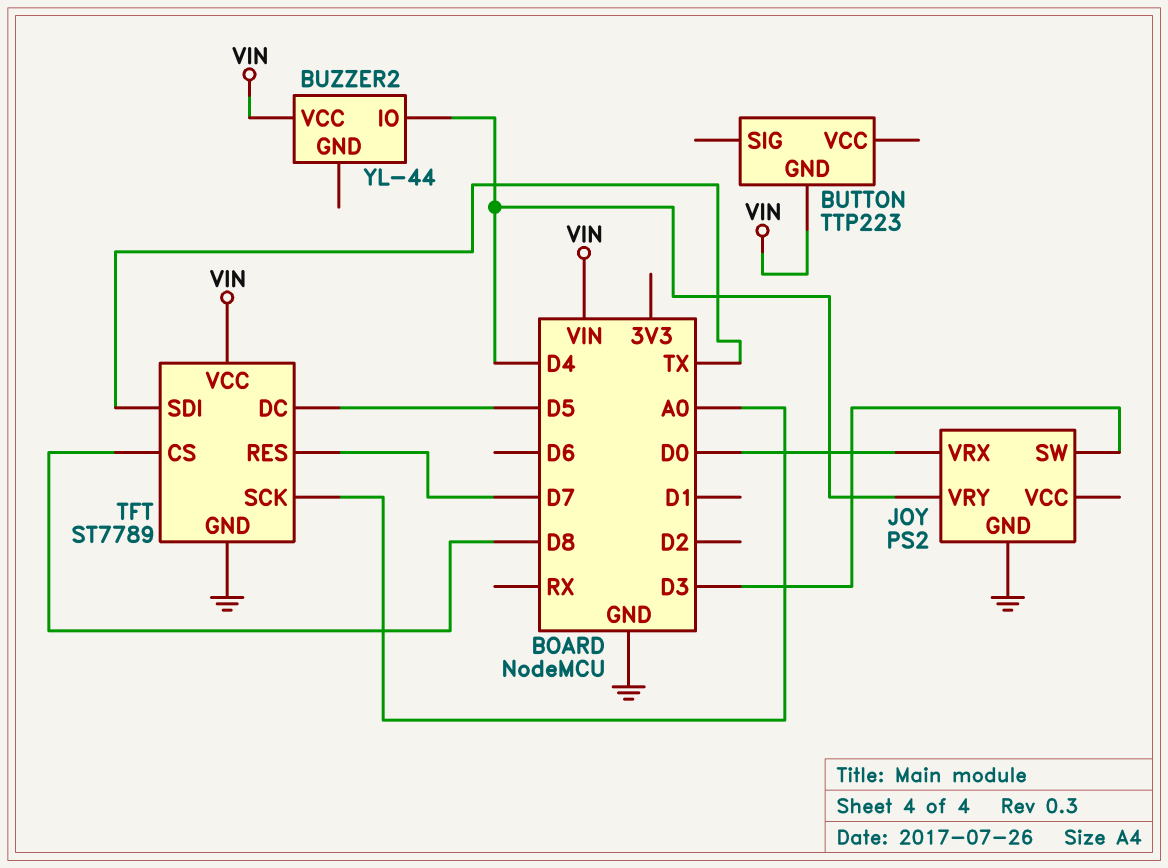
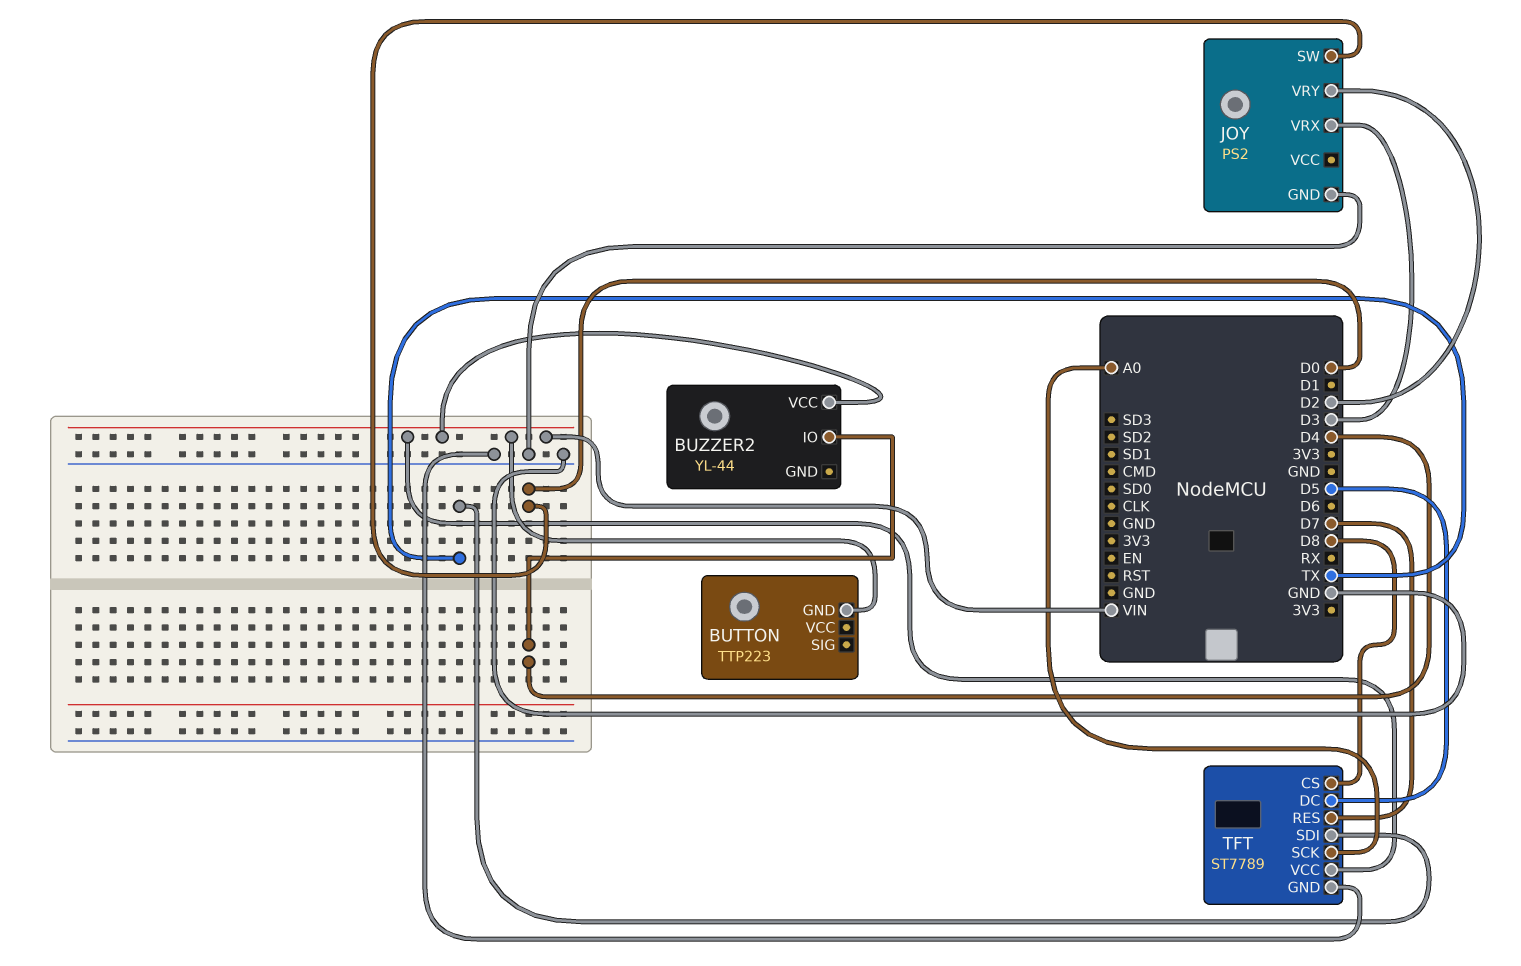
JOY pin SW: D3 -> D0
JOY pin VRX: D0 -> D3
JOY pin VRY: D4 -> D2

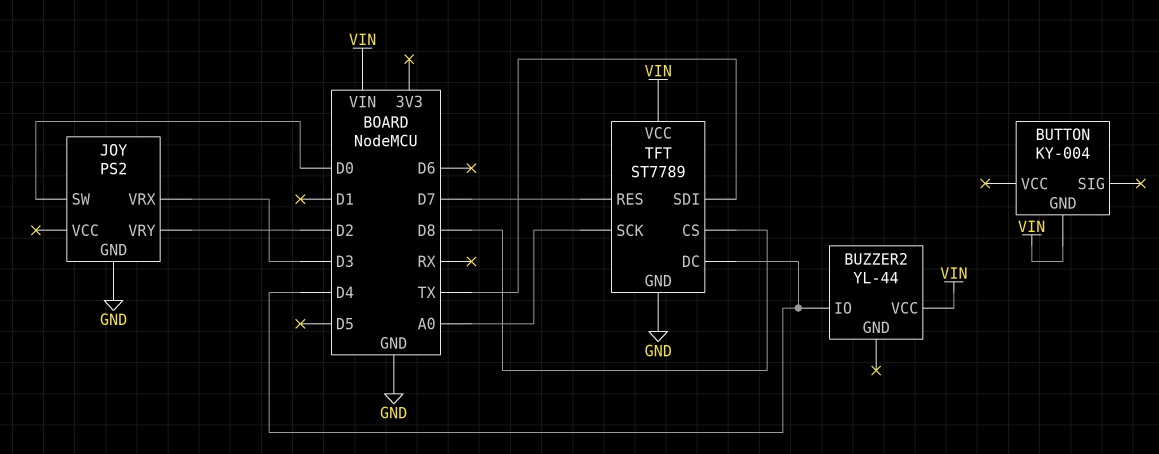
BUTTON: TTP223 -> KY-004
TFT pin DC: D5 -> D4

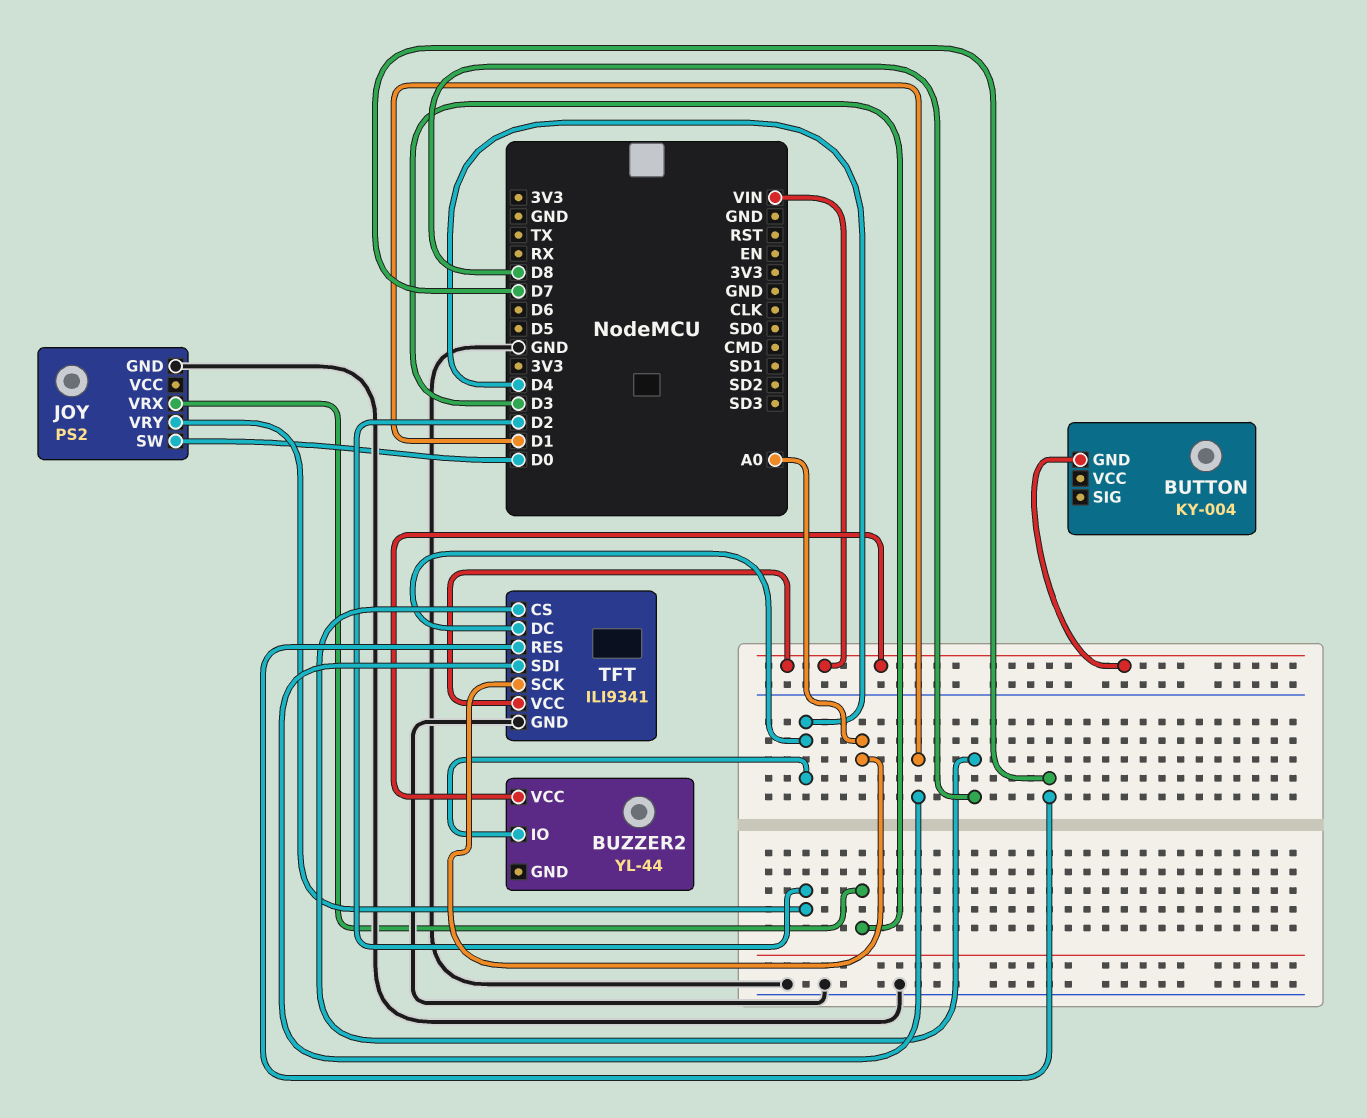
TFT: ST7789 -> ILI9341
TFT pin SDI: TX -> D1

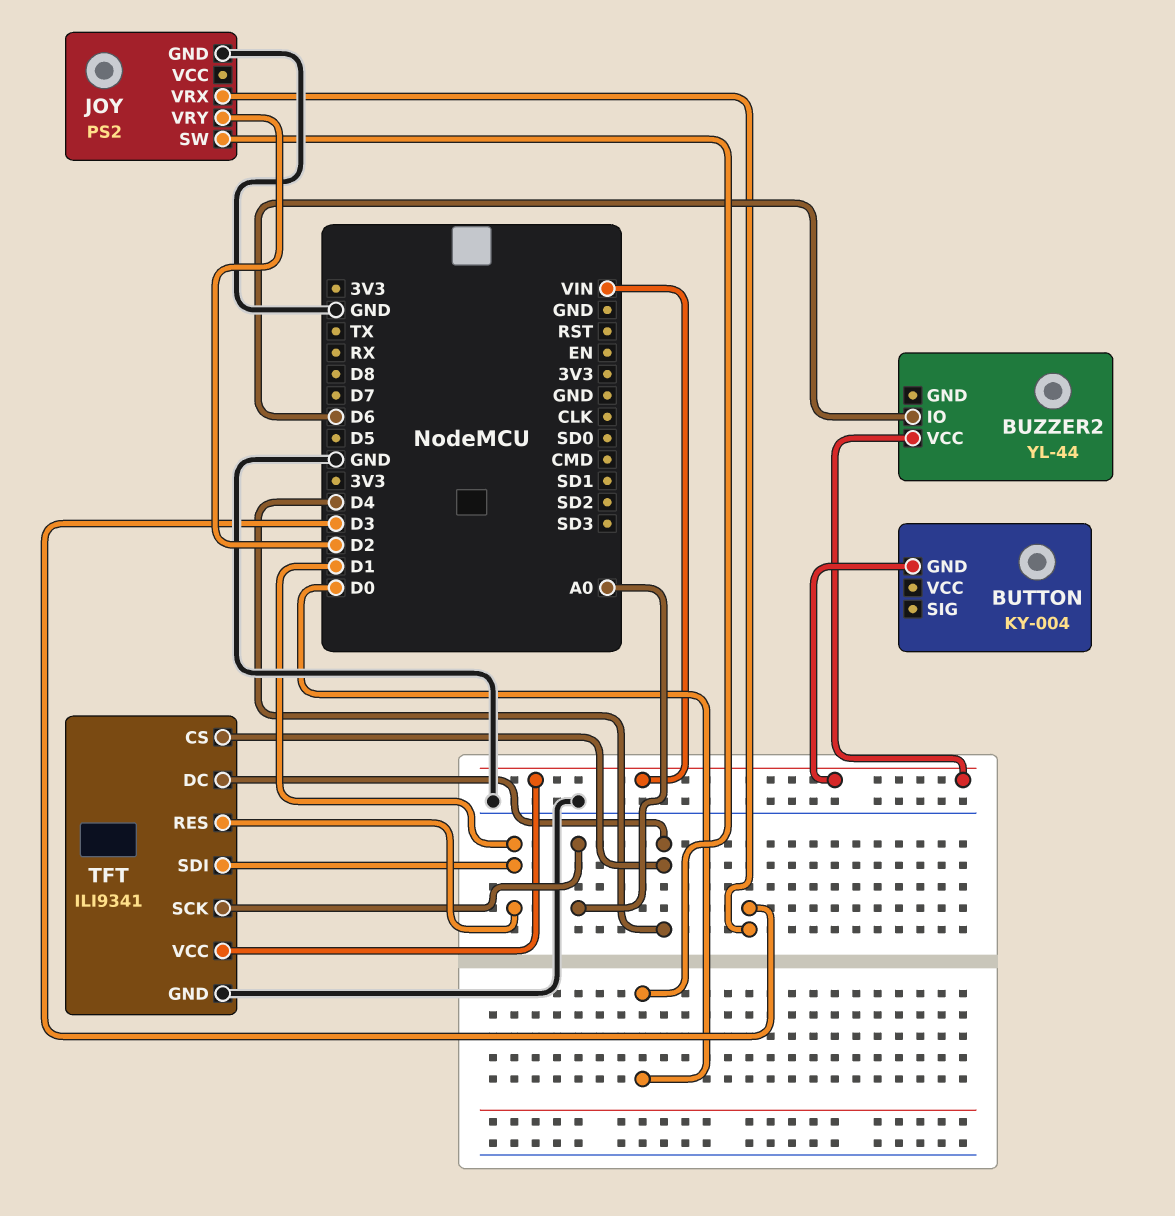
BUZZER2 pin IO: D4 -> D6
TFT pin CS: D8 -> D4
TFT pin RES: D7 -> D1

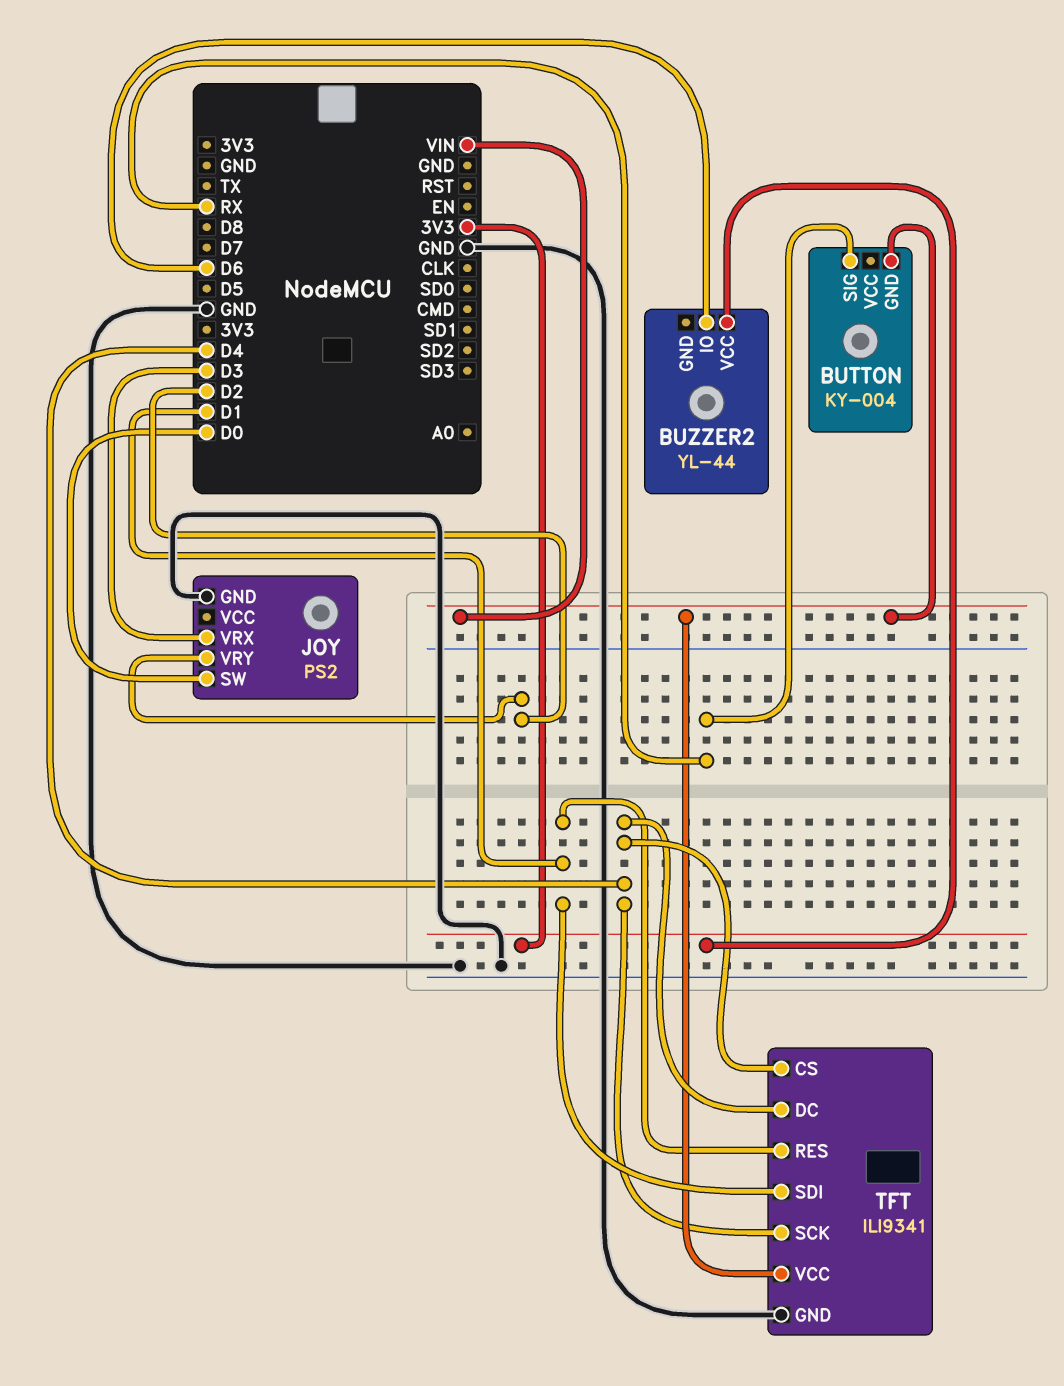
BUTTON pin SIG: none -> RX
BUZZER2 pin VCC: VIN -> 3V3
TFT pin SCK: A0 -> D4

